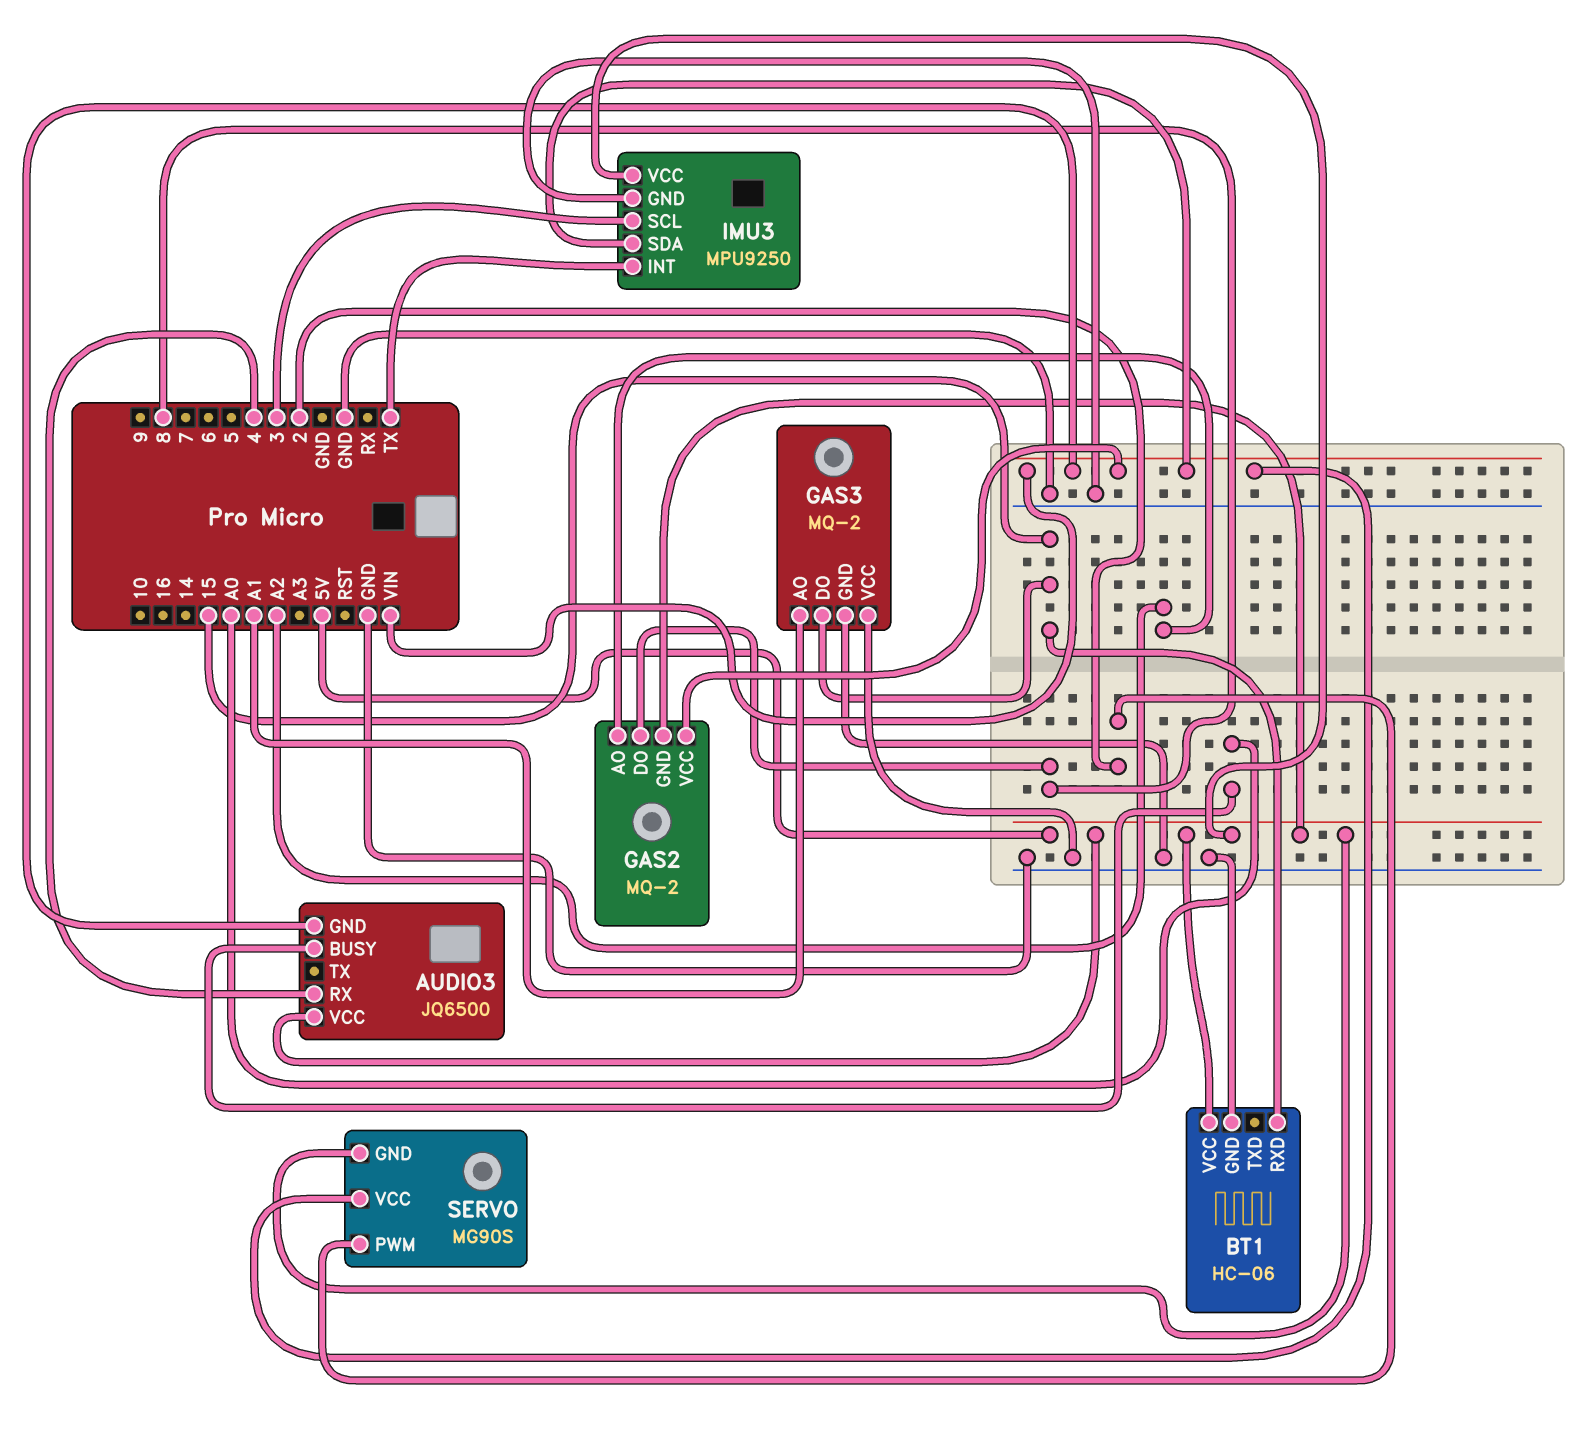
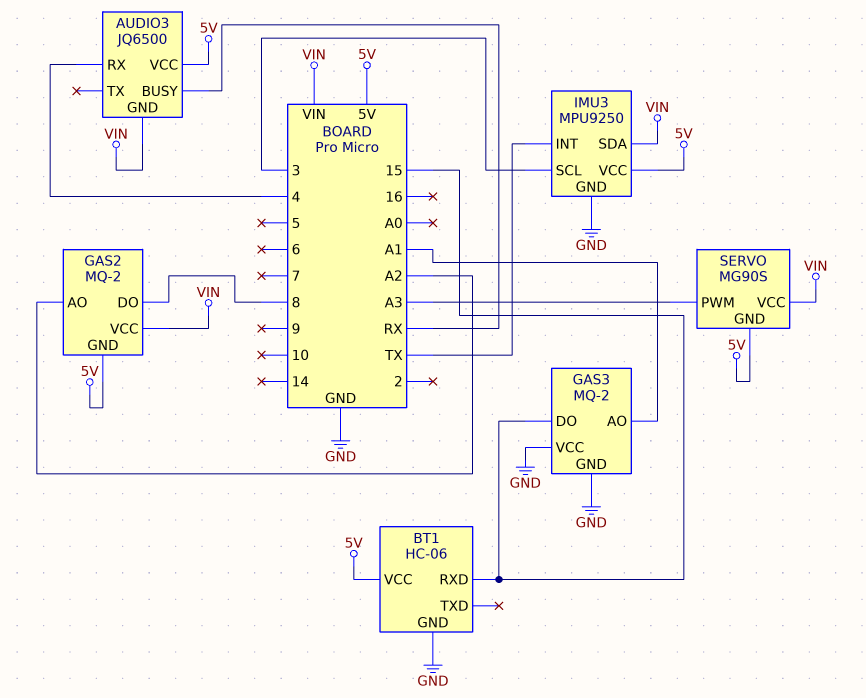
AUDIO3 pin BUSY: A0 -> RX
SERVO pin PWM: 2 -> A3

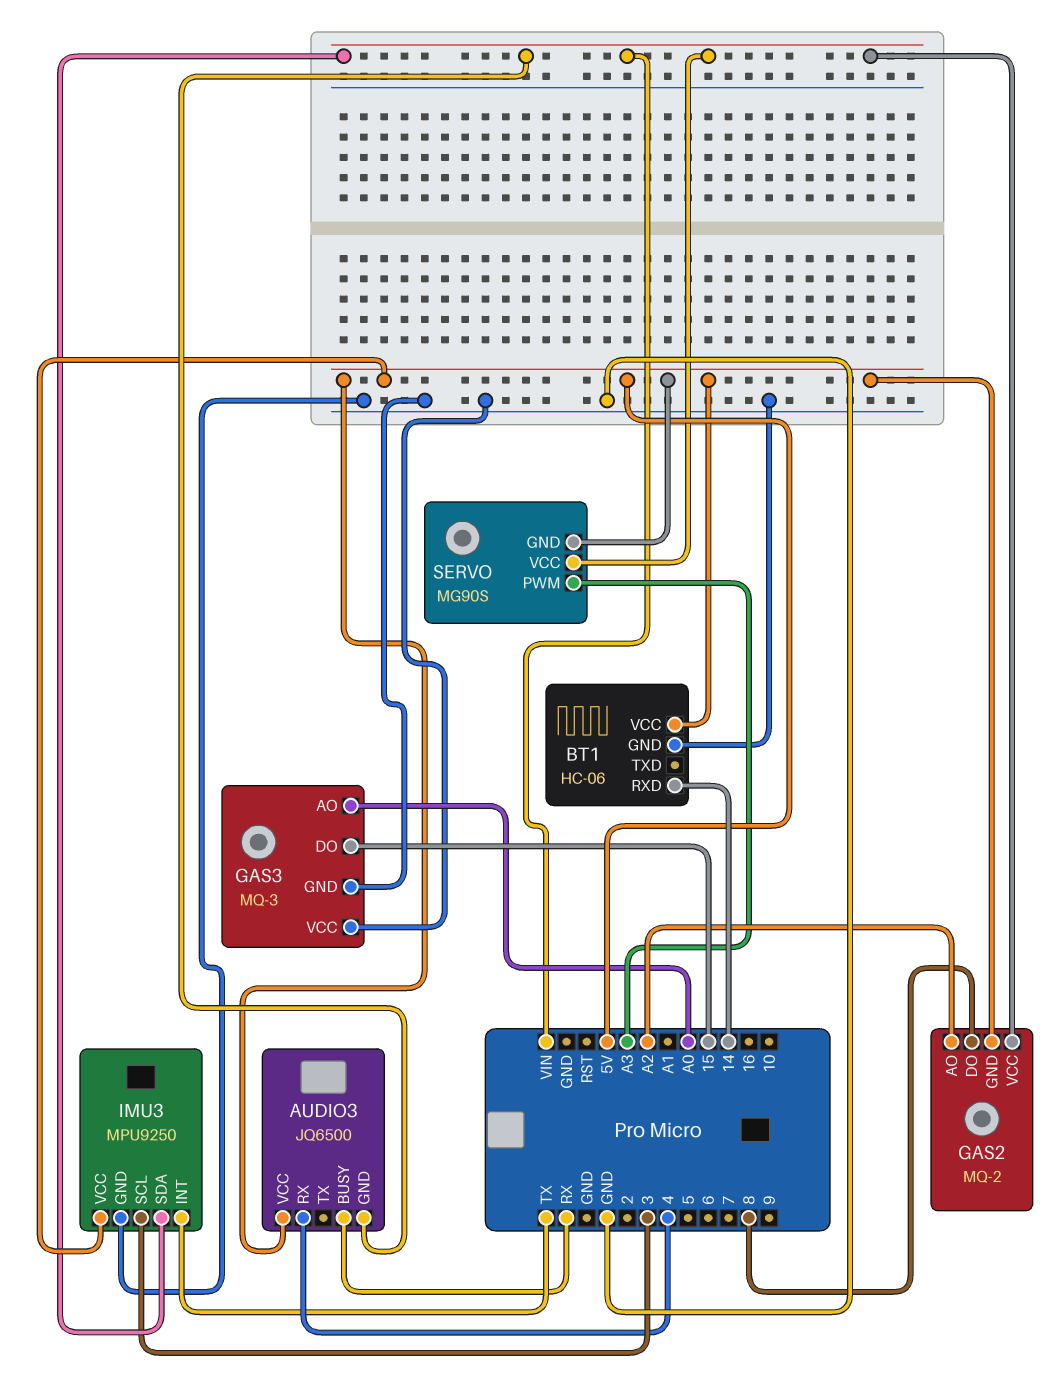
BT1 pin RXD: 15 -> 14
GAS3: MQ-2 -> MQ-3
GAS3 pin AO: A1 -> A0

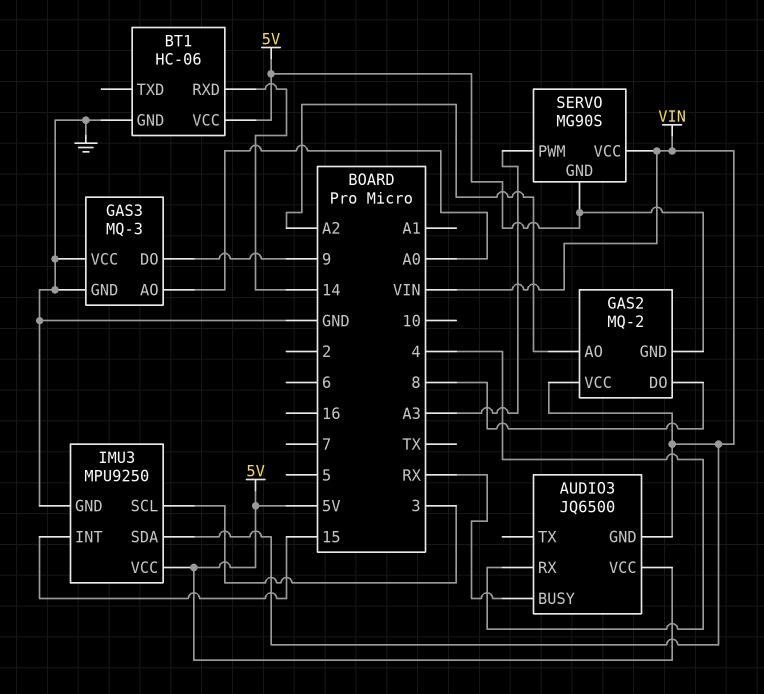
GAS3 pin DO: 15 -> 9
IMU3 pin INT: TX -> 15

